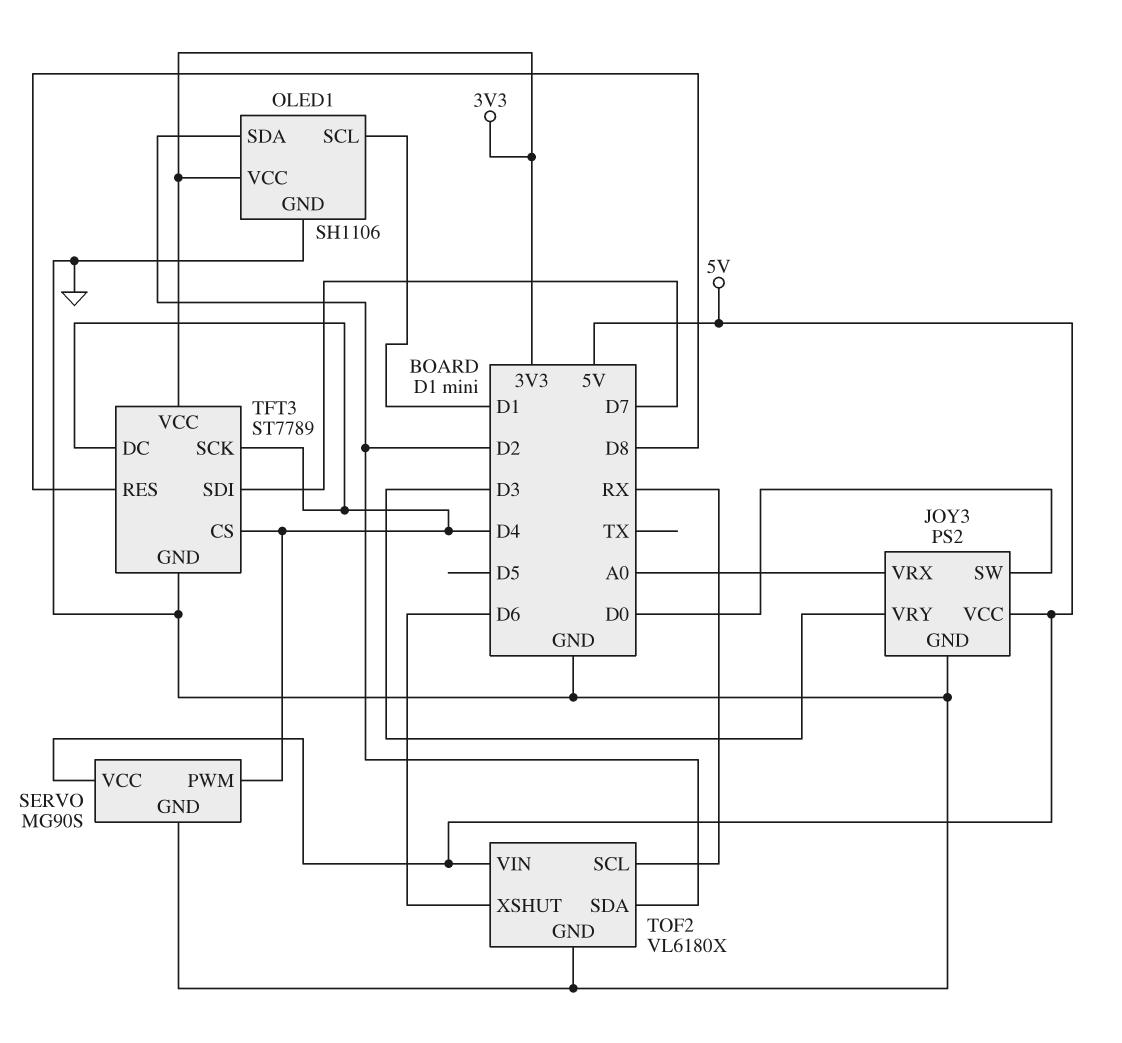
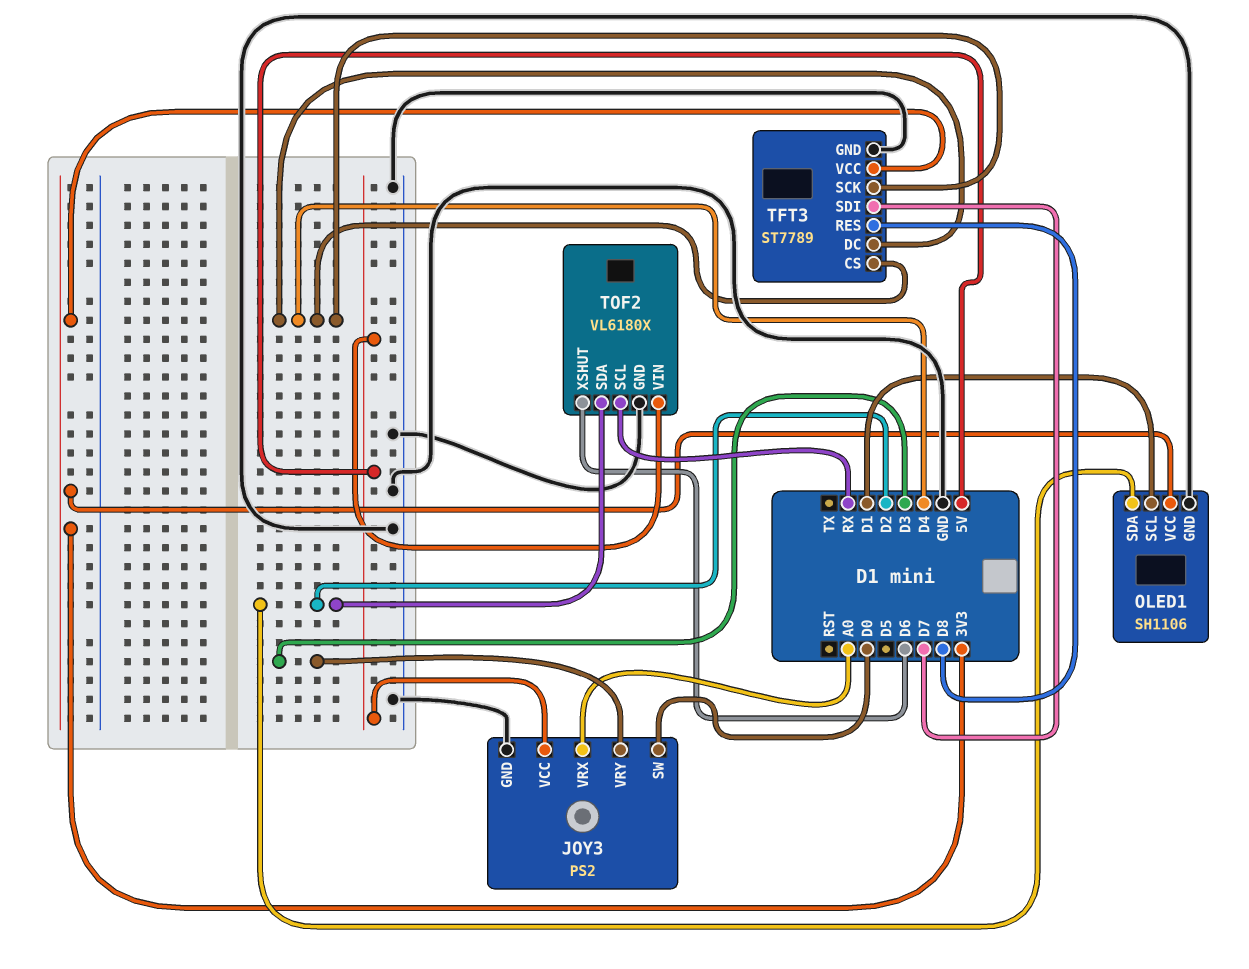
SERVO: MG90S -> none
SERVO pin GND: GND -> none
SERVO pin PWM: D4 -> none
SERVO pin VCC: 5V -> none

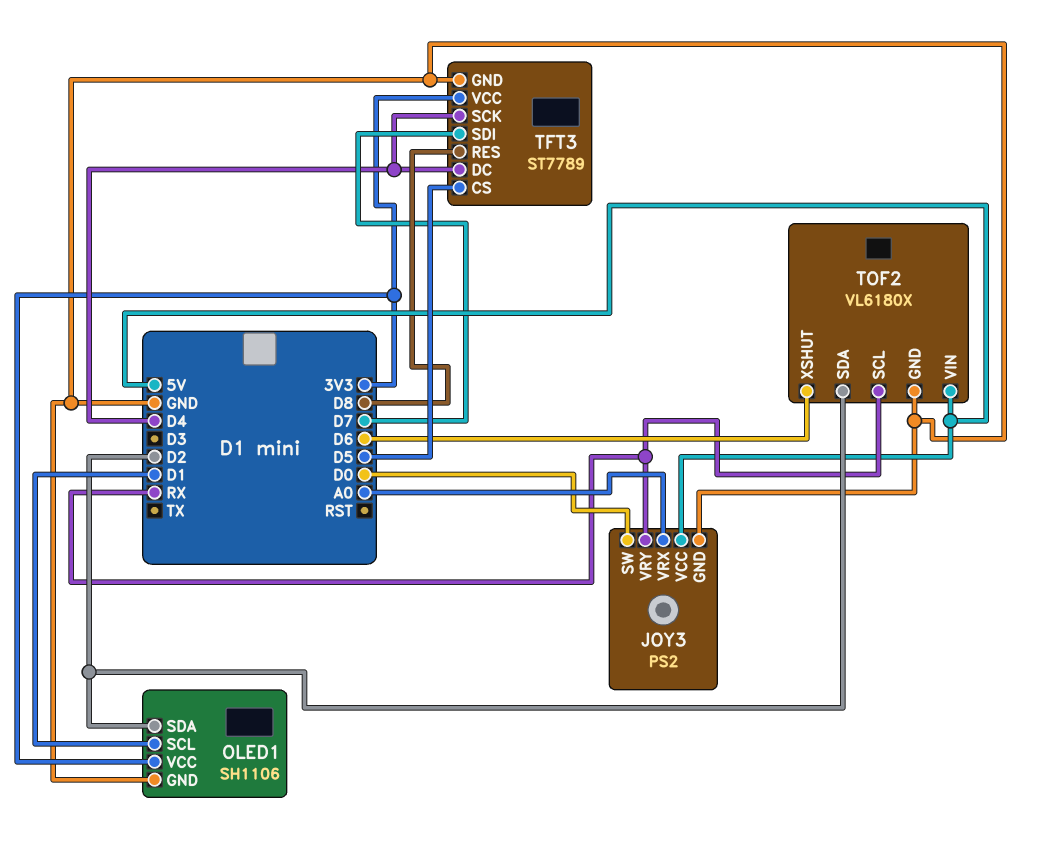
JOY3 pin VRY: D3 -> RX
TFT3 pin CS: D4 -> D5

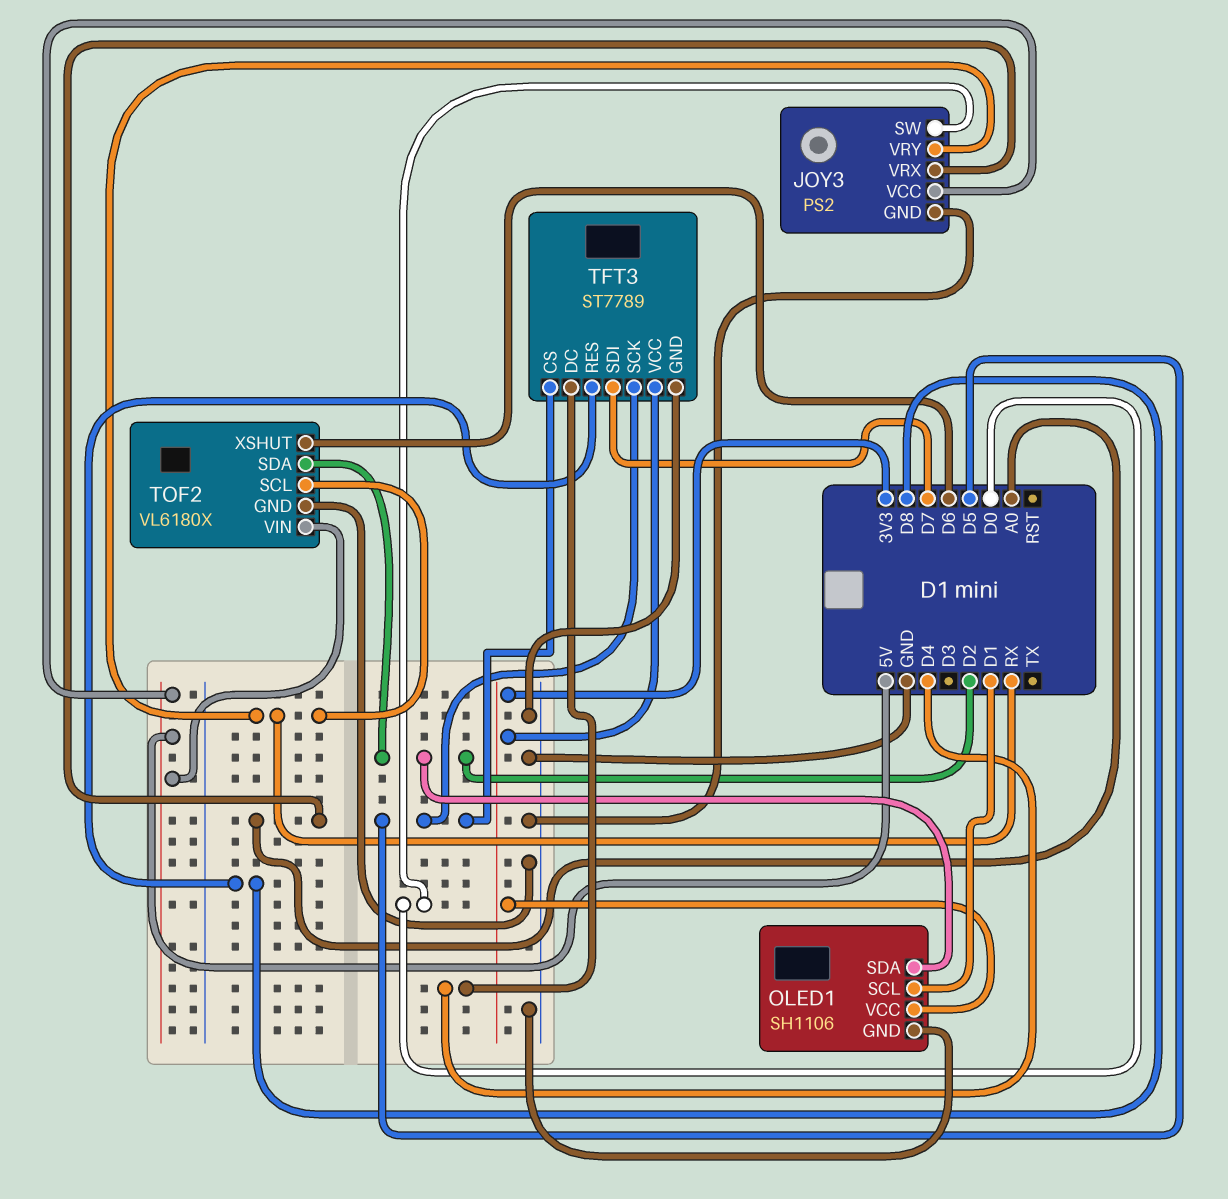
TFT3 pin SCK: D4 -> D5

